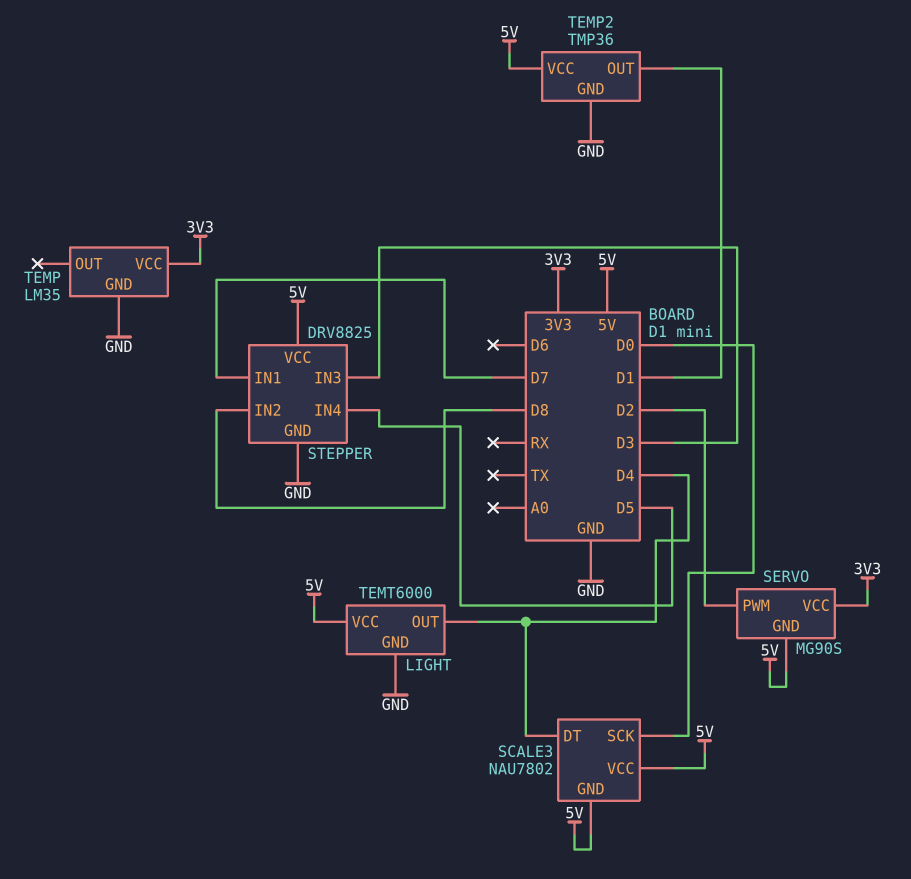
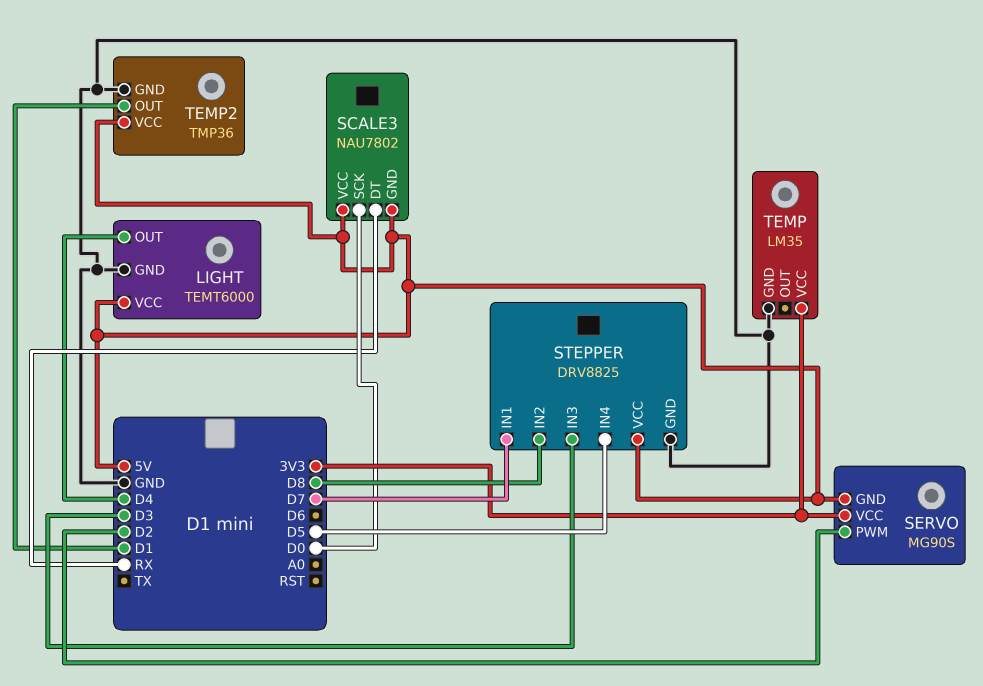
SCALE3 pin DT: D4 -> RX

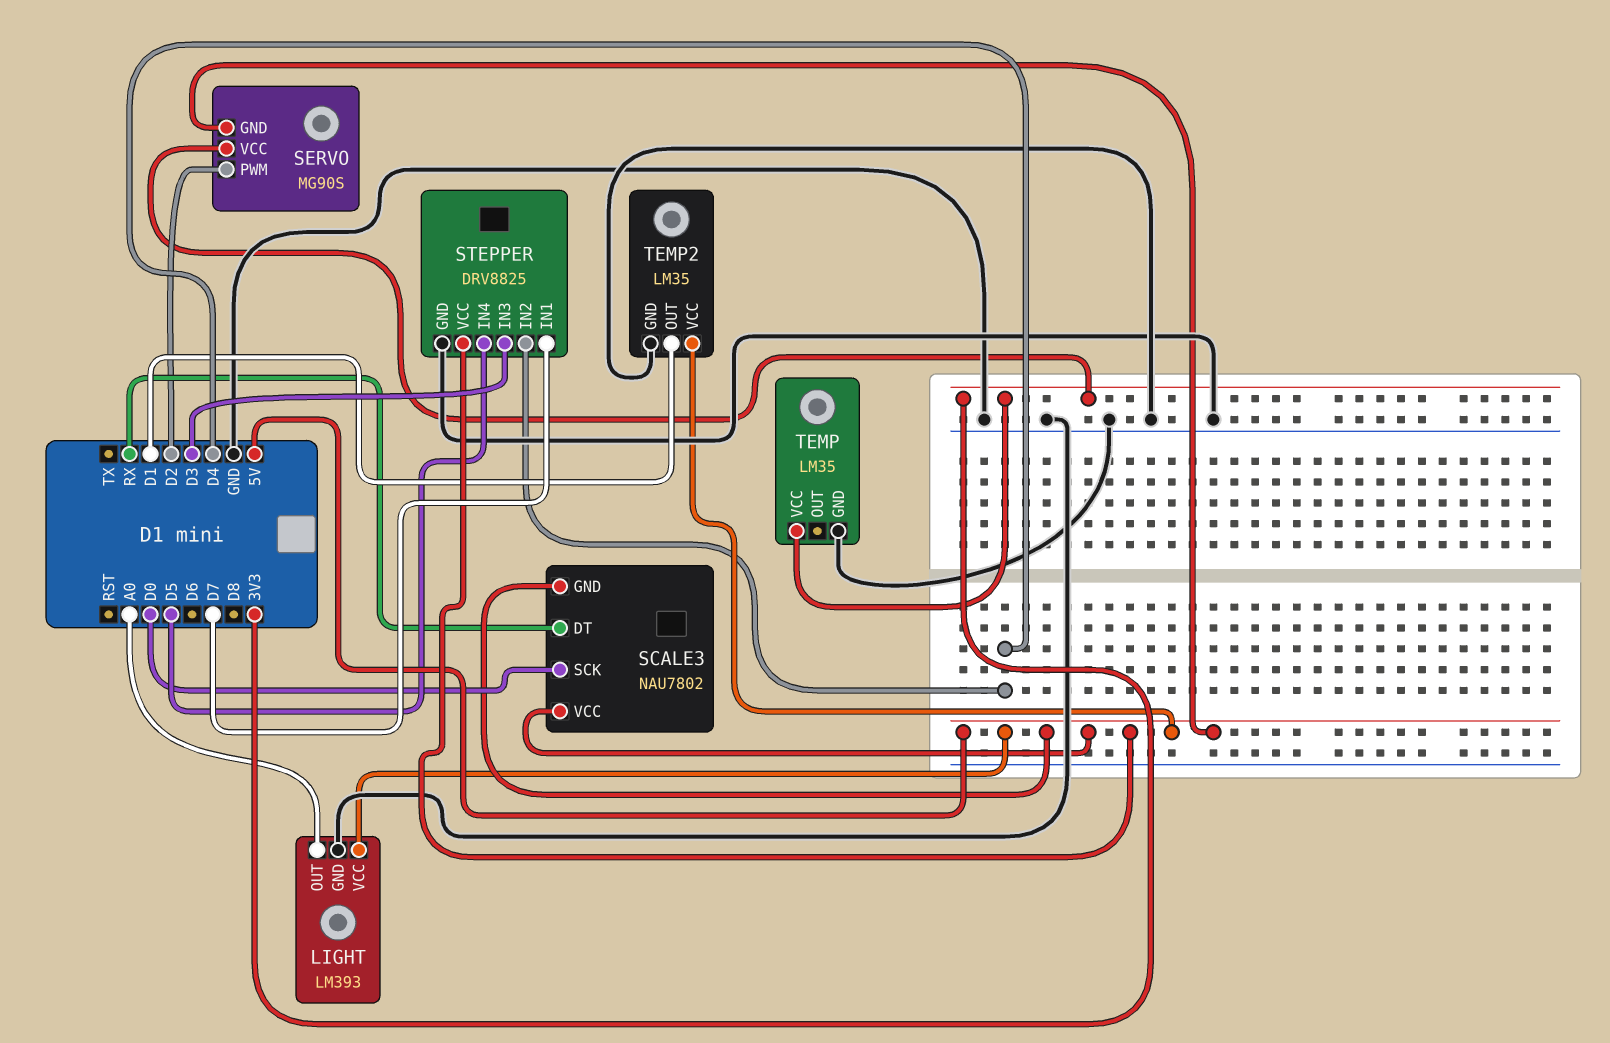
LIGHT: TEMT6000 -> LM393
LIGHT pin OUT: D4 -> A0
STEPPER pin IN2: D8 -> D4
TEMP2: TMP36 -> LM35

